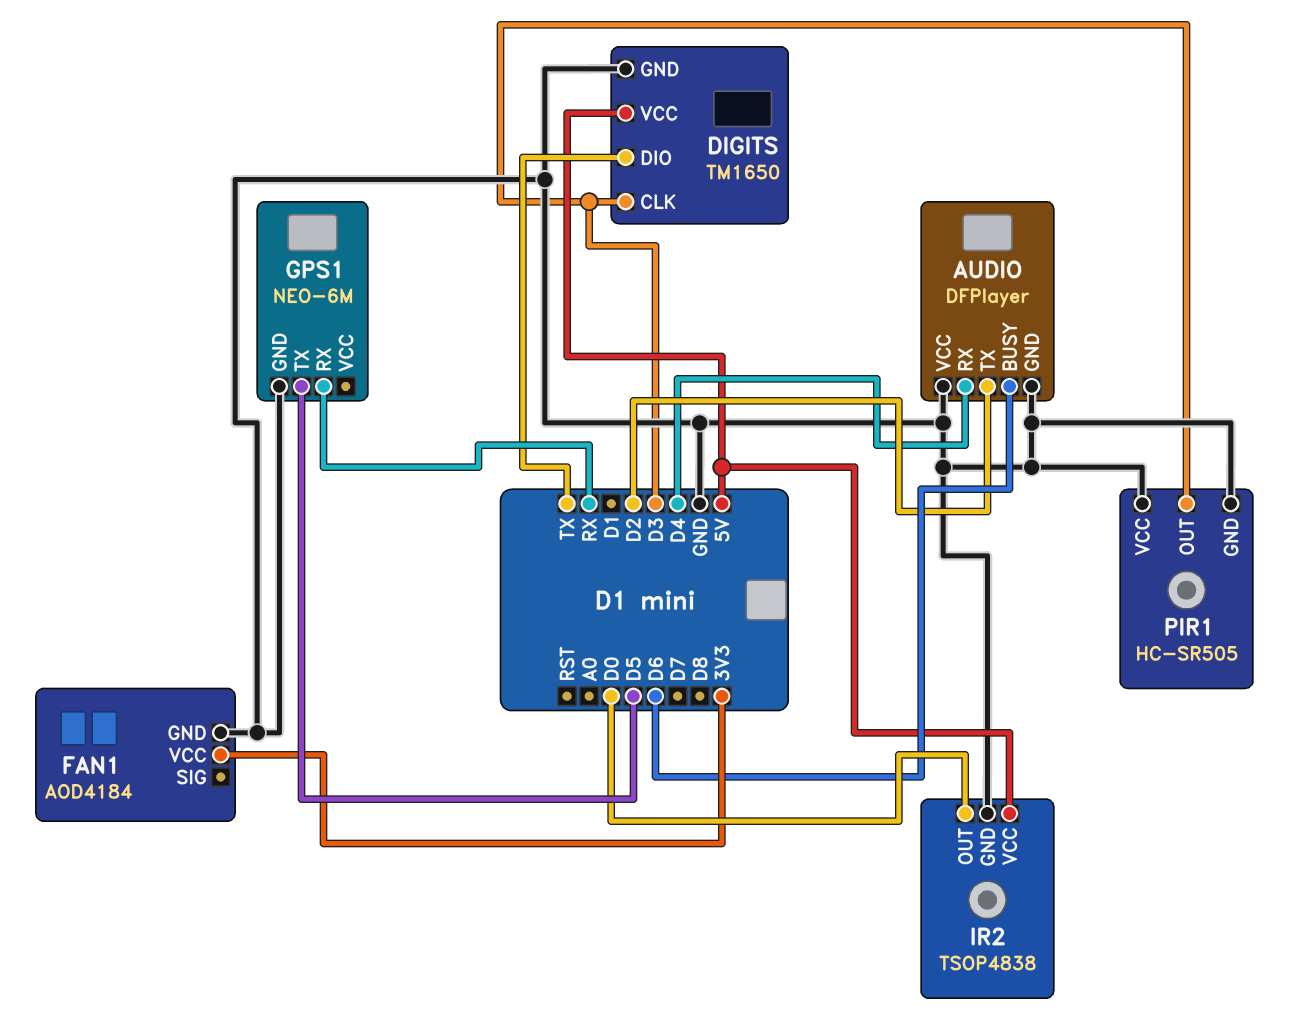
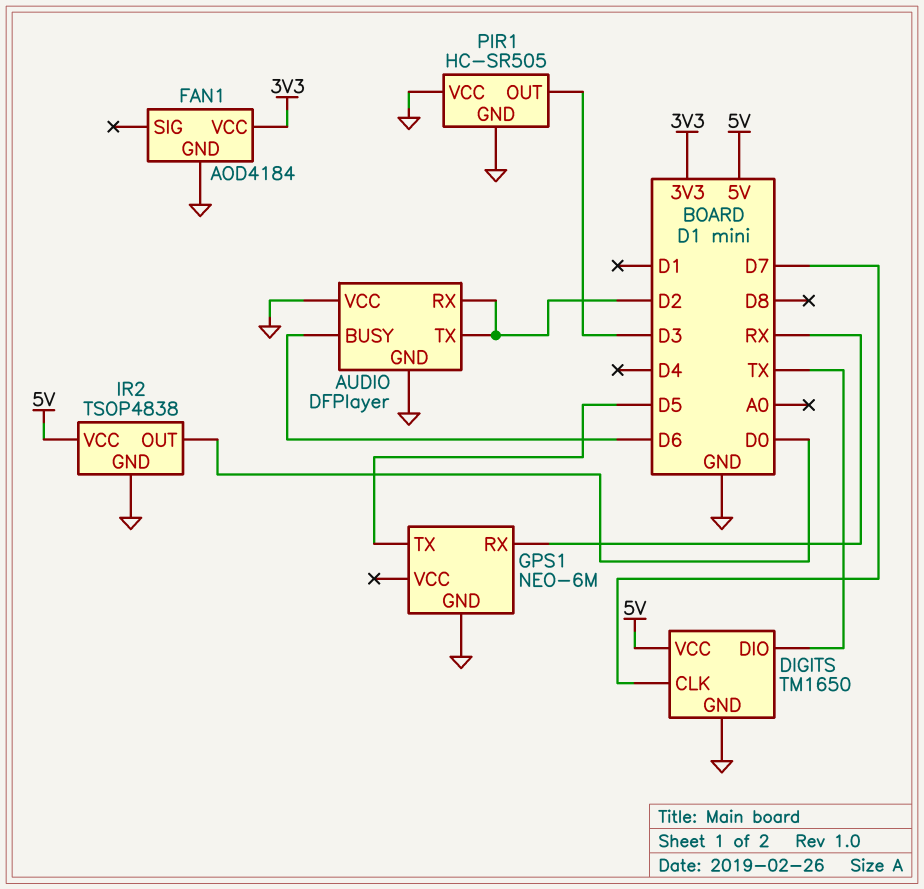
AUDIO pin RX: D4 -> D2
DIGITS pin CLK: D3 -> D7

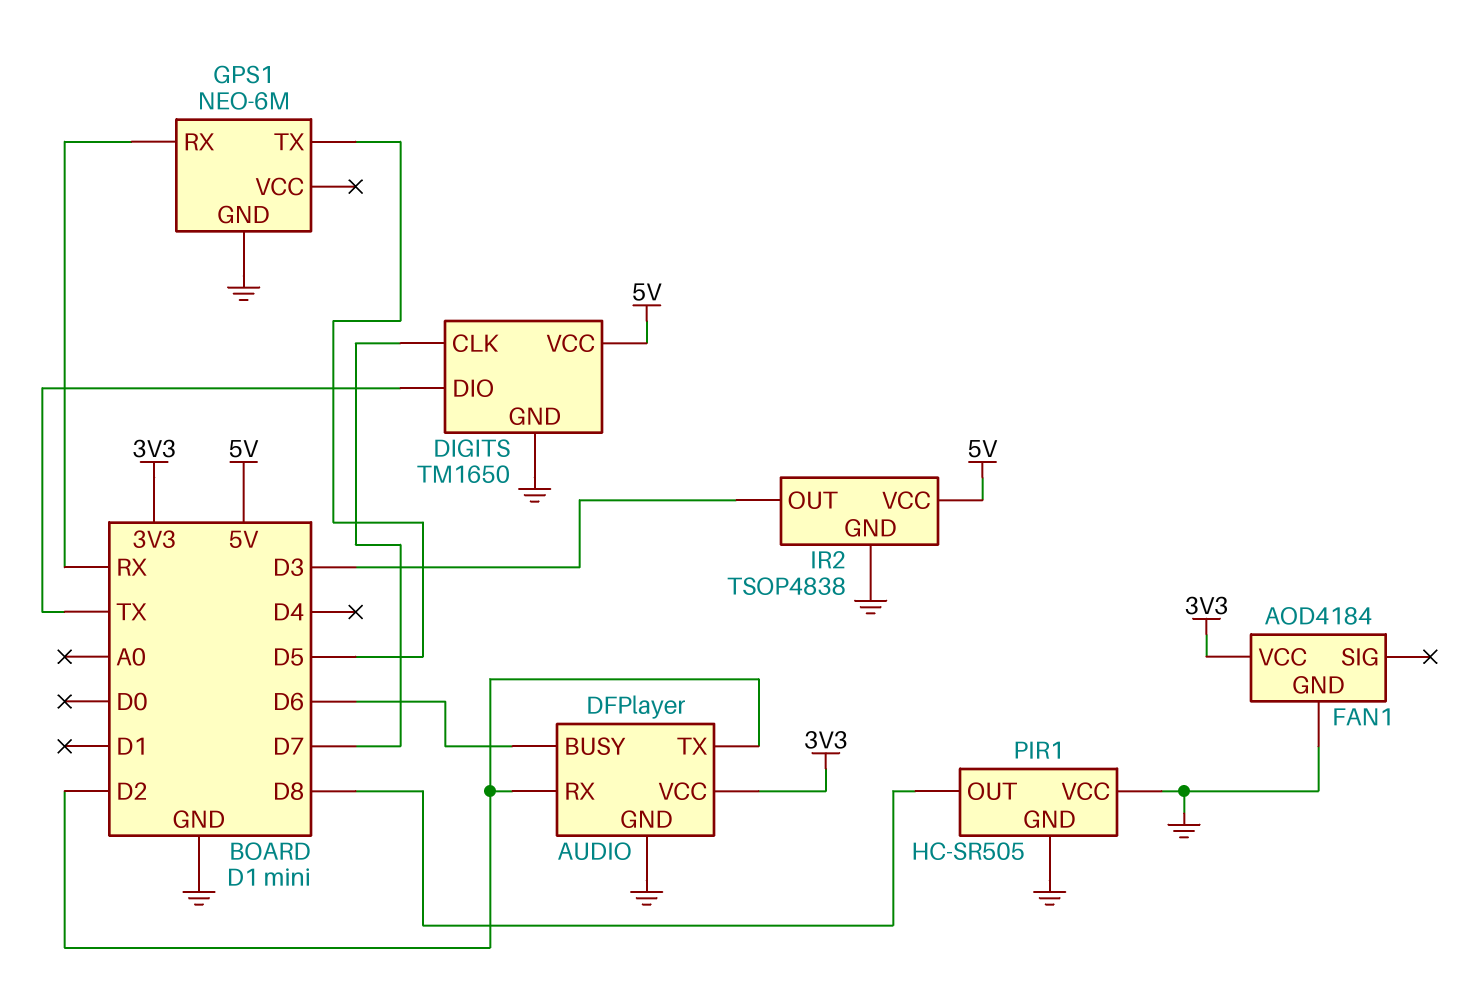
AUDIO pin VCC: GND -> 3V3
IR2 pin OUT: D0 -> D3
PIR1 pin OUT: D3 -> D8

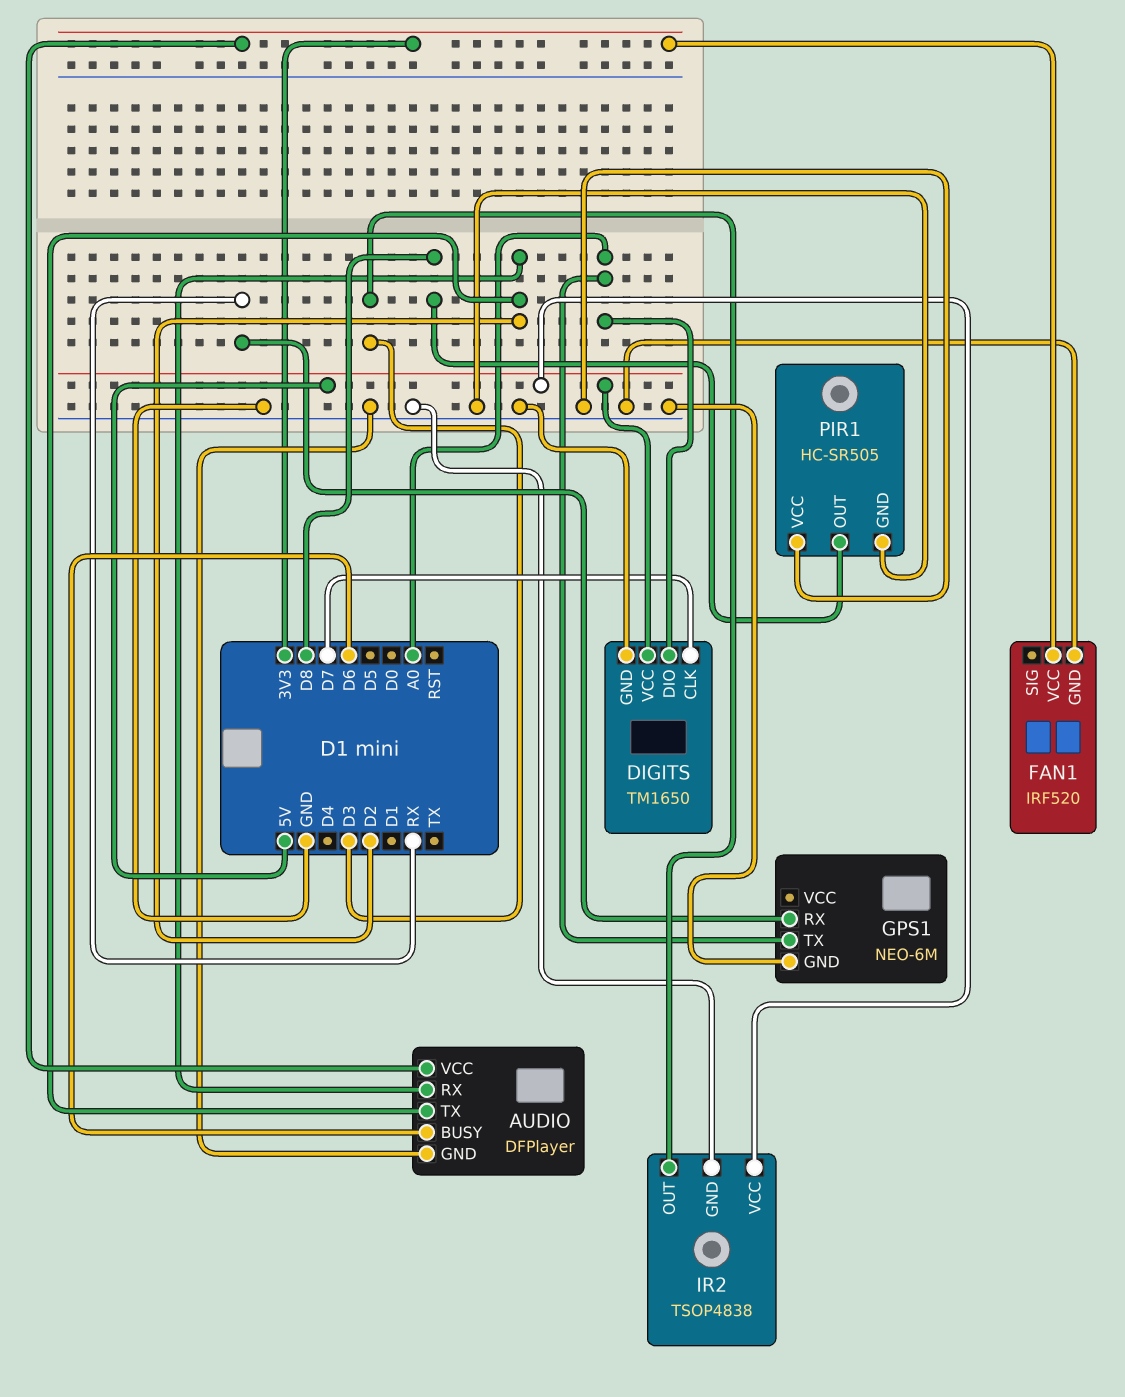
DIGITS pin DIO: TX -> A0
FAN1: AOD4184 -> IRF520
GPS1 pin TX: D5 -> A0

